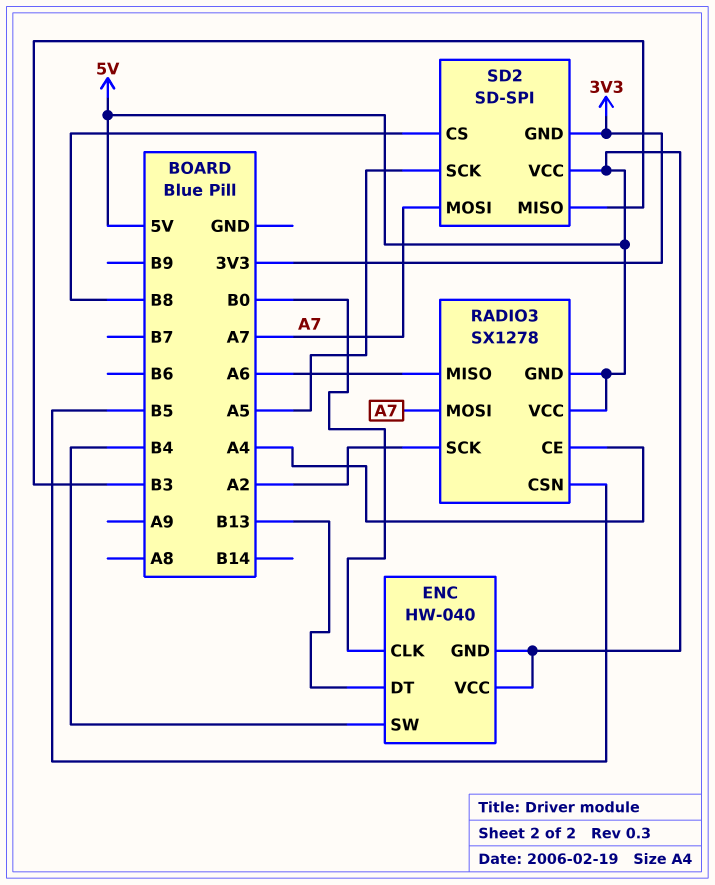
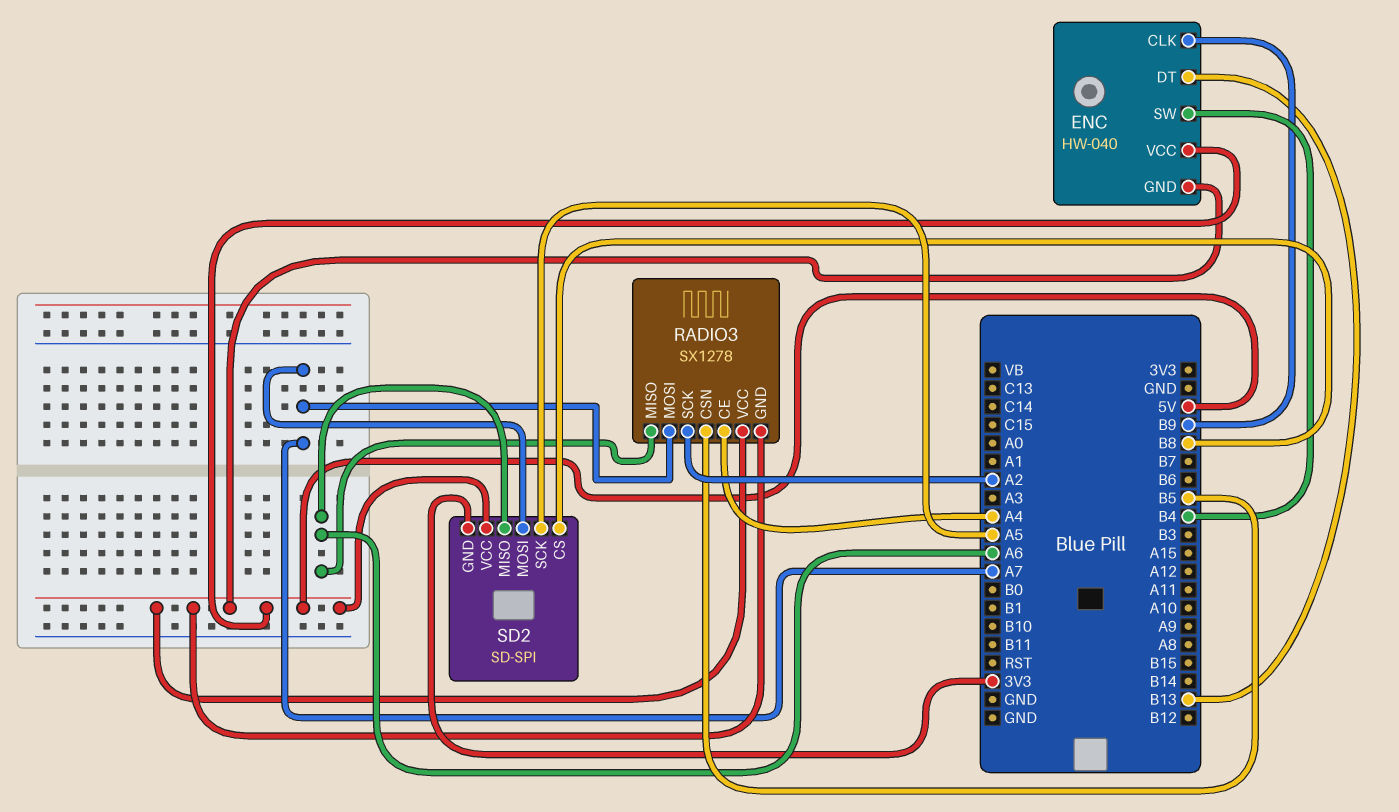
ENC pin CLK: B0 -> B9
SD2 pin MISO: B3 -> A6

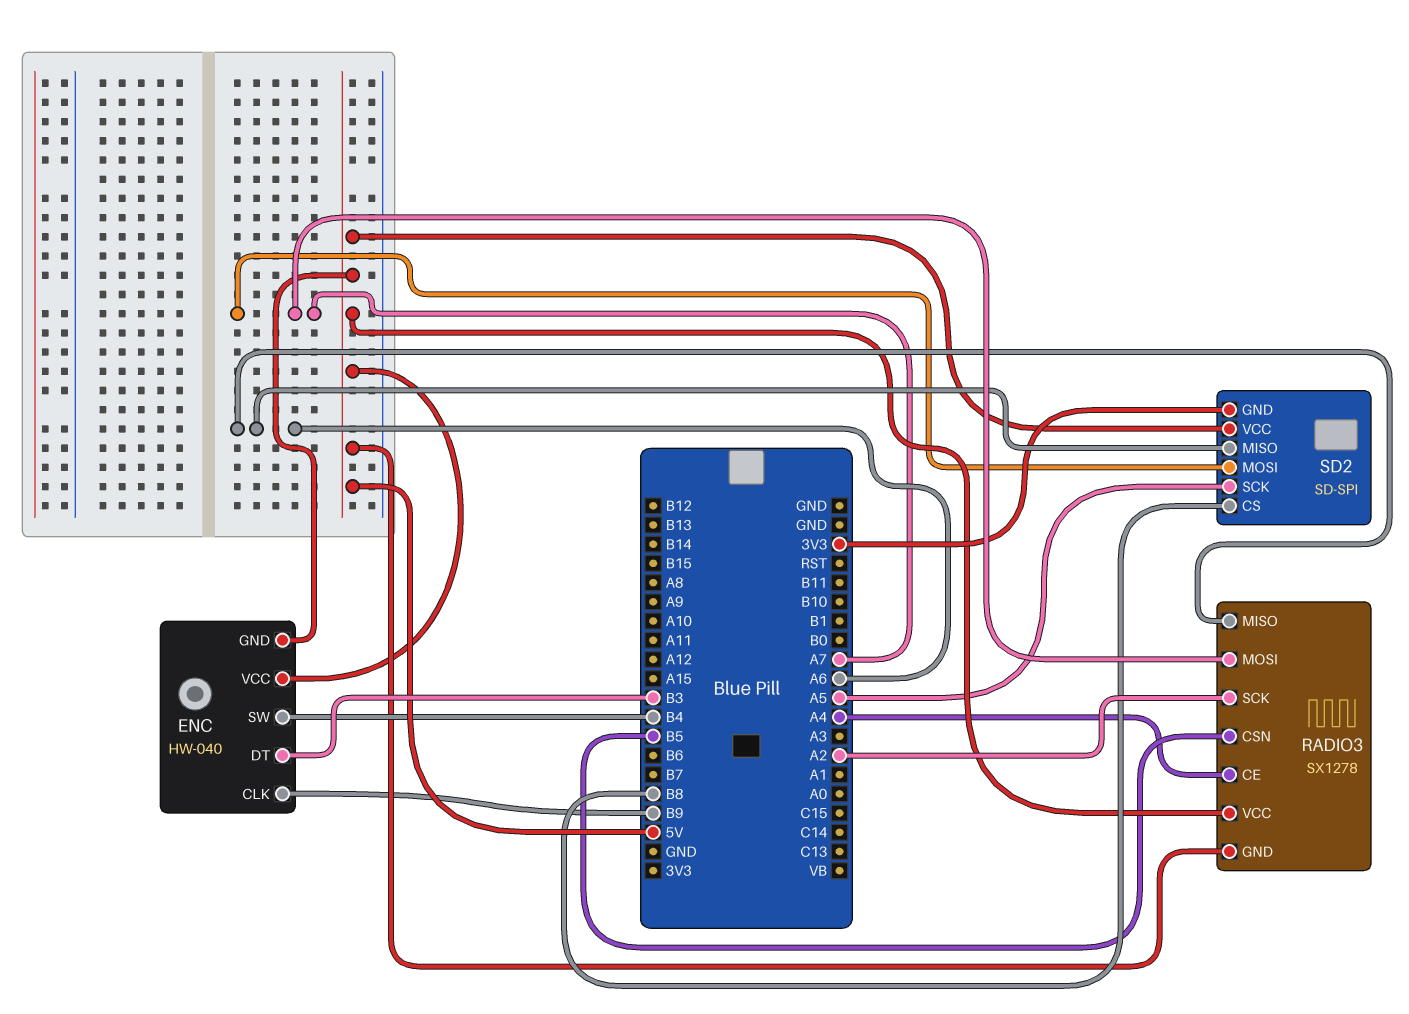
ENC pin DT: B13 -> B3

